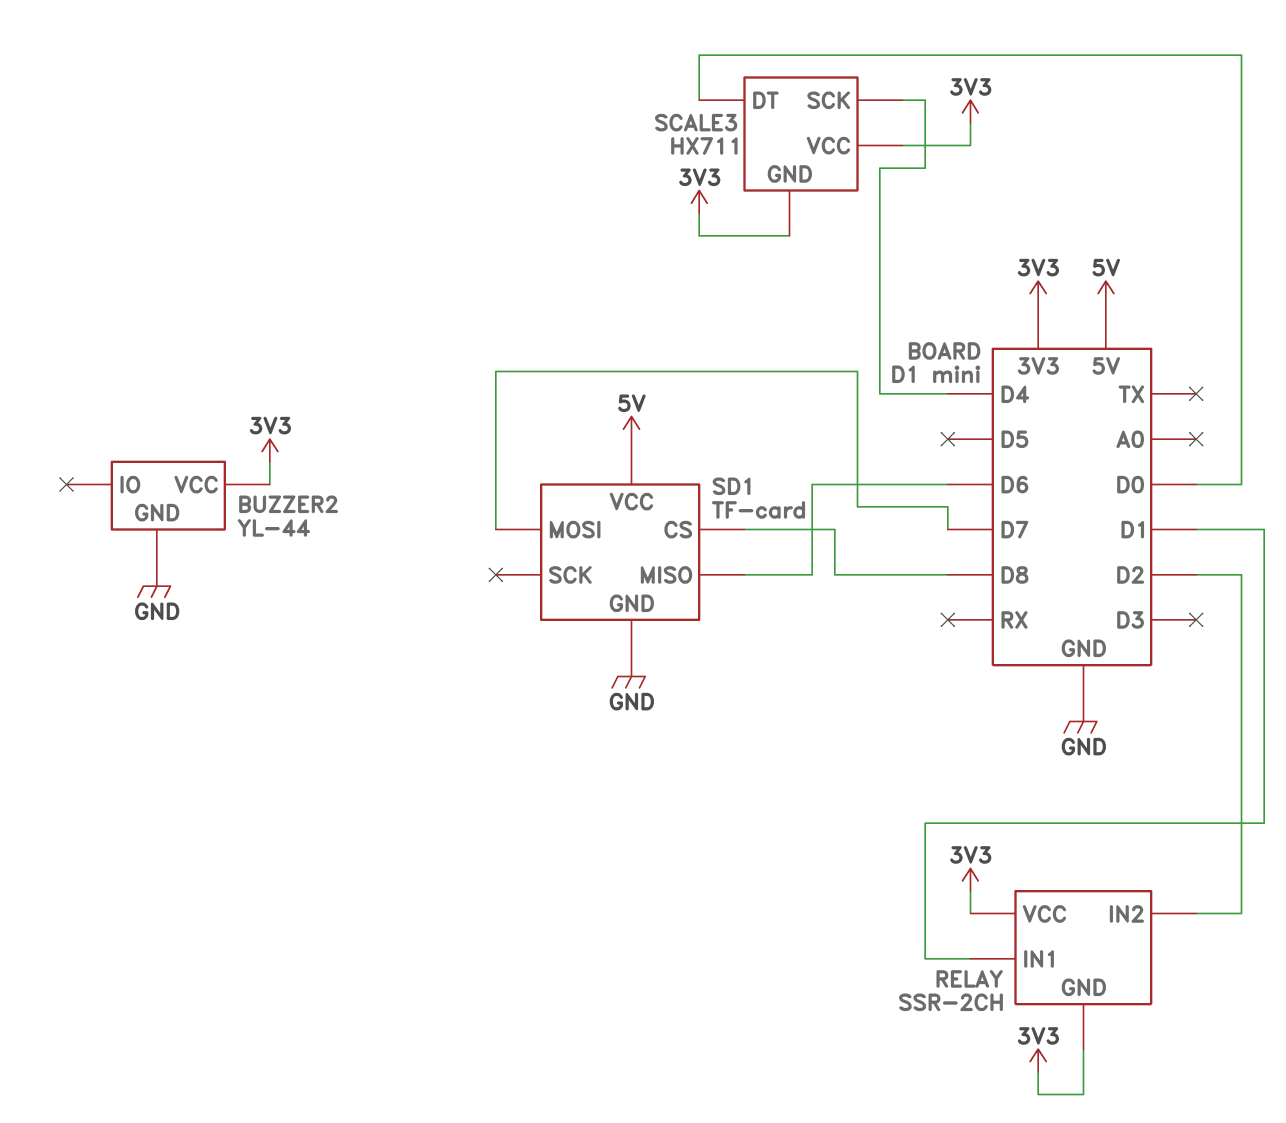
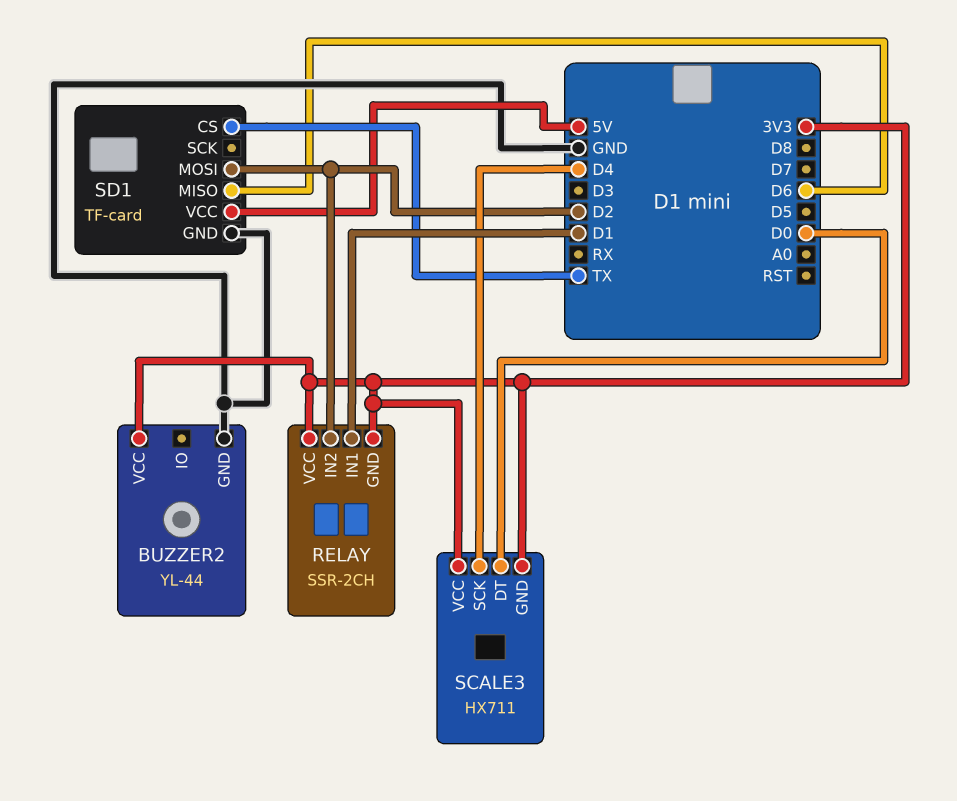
SD1 pin CS: D8 -> TX
SD1 pin MOSI: D7 -> D2

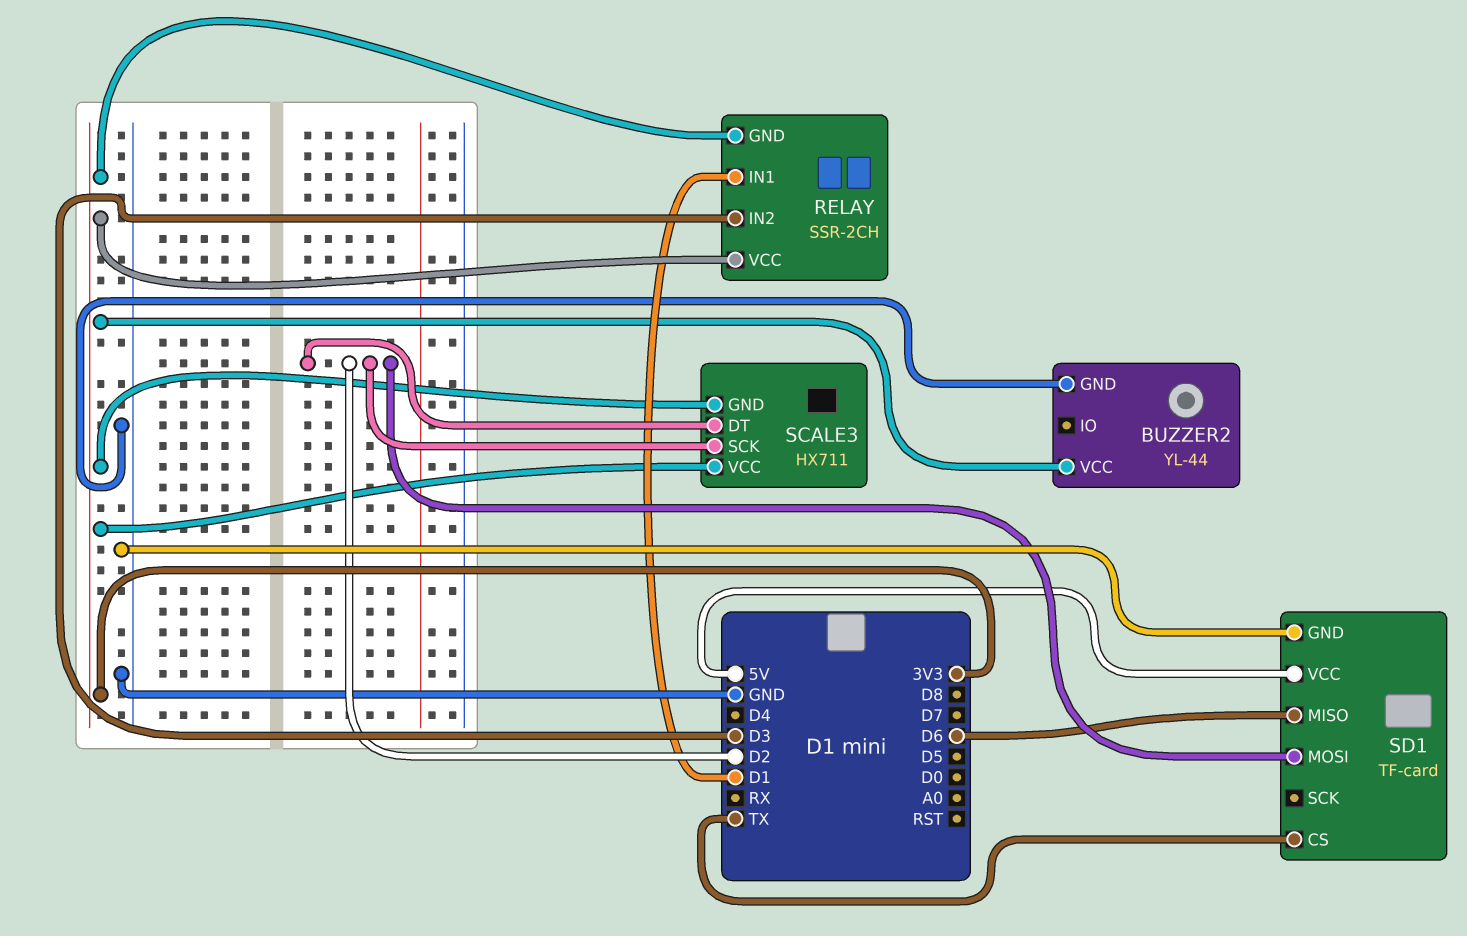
RELAY pin IN2: D2 -> D3
SCALE3 pin DT: D0 -> D2
SCALE3 pin SCK: D4 -> D2

